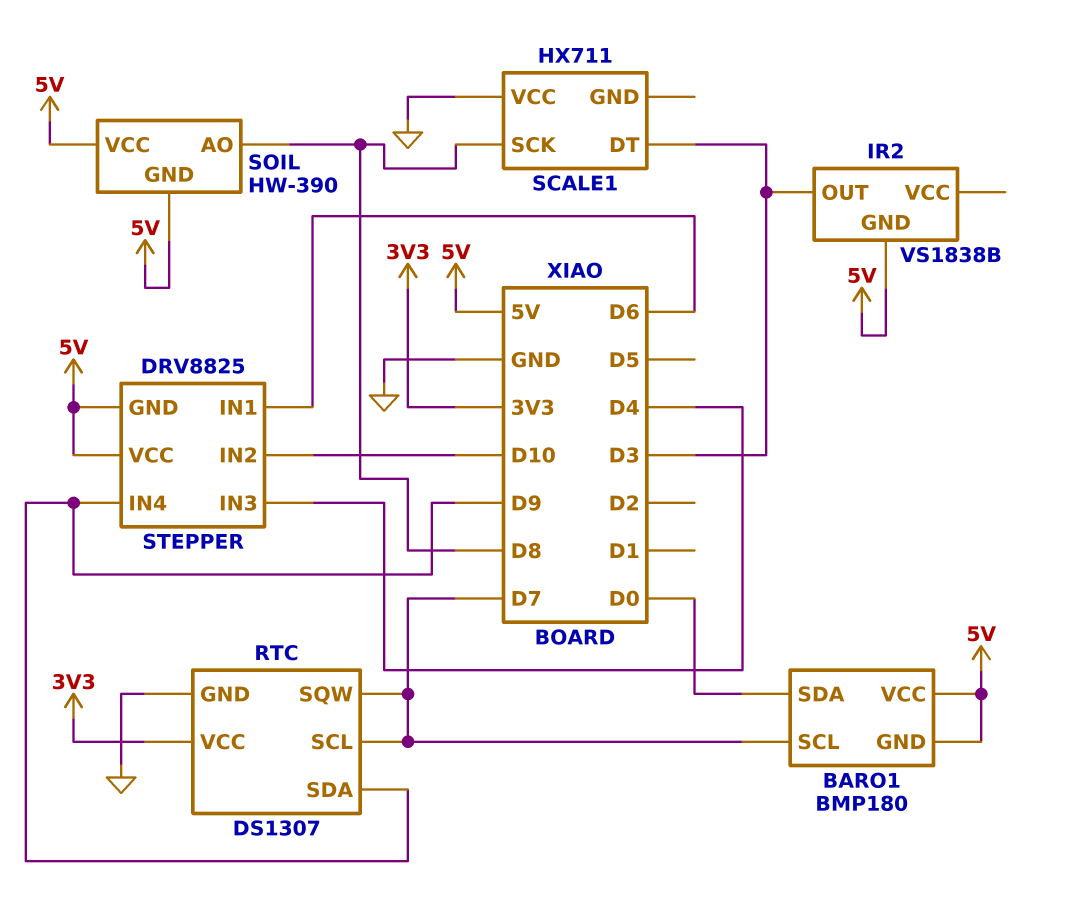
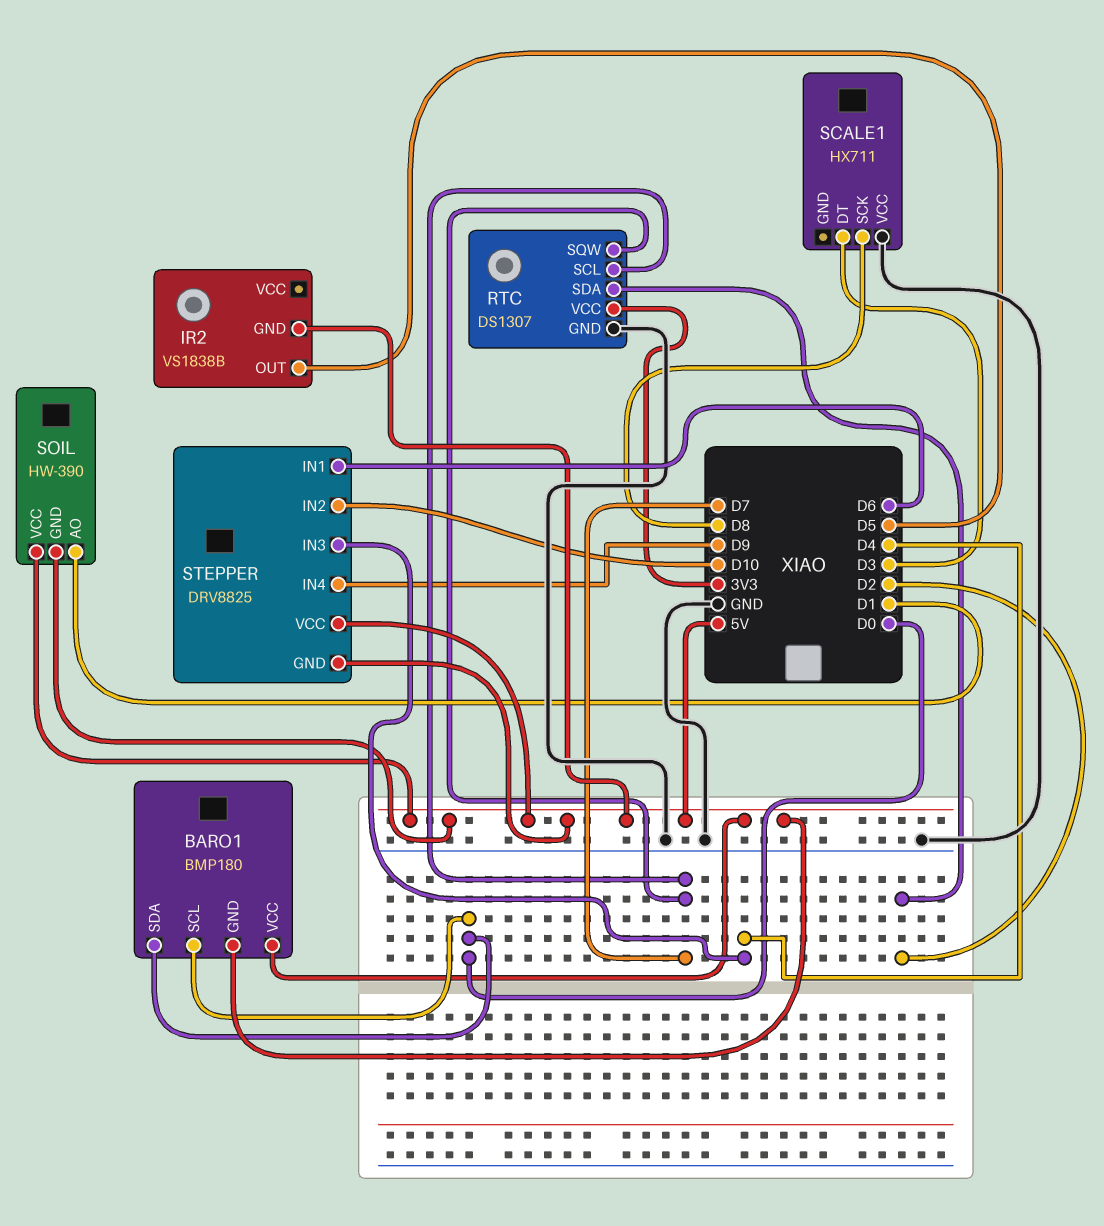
BARO1 pin SCL: D7 -> D0
IR2 pin OUT: D3 -> D5
RTC pin SDA: D9 -> D2
SOIL pin AO: D8 -> D1

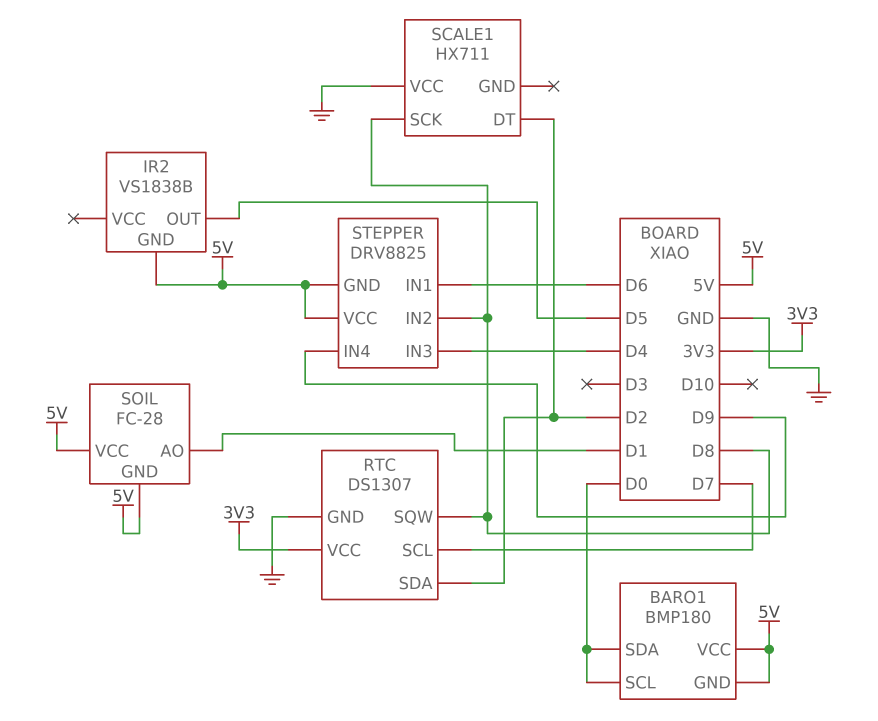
RTC pin SQW: D7 -> D8
SCALE1 pin DT: D3 -> D2
SOIL: HW-390 -> FC-28
STEPPER pin IN2: D10 -> D8

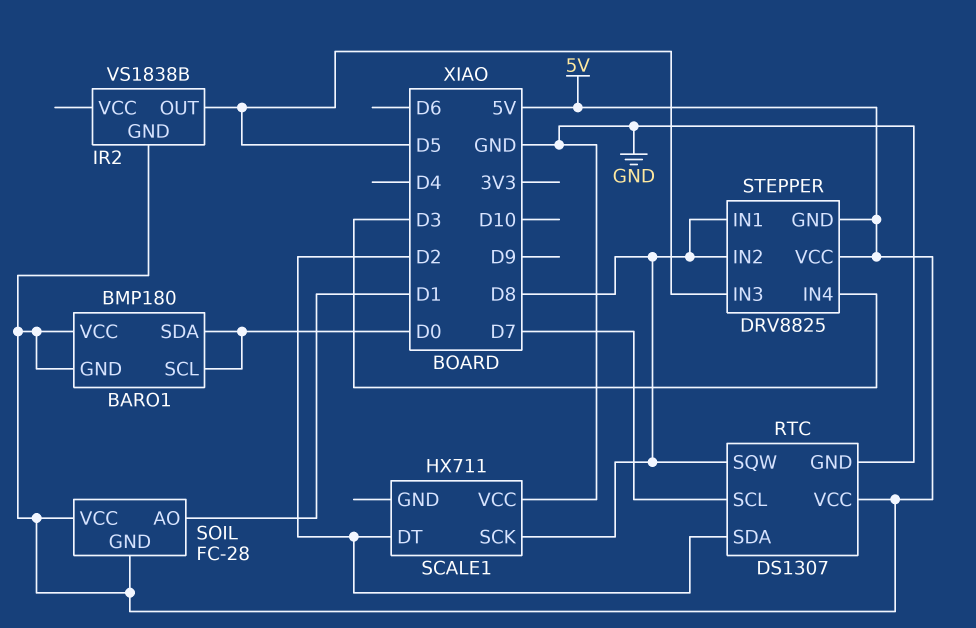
RTC pin VCC: 3V3 -> 5V
STEPPER pin IN1: D6 -> D8
STEPPER pin IN3: D4 -> D5
STEPPER pin IN4: D9 -> D3

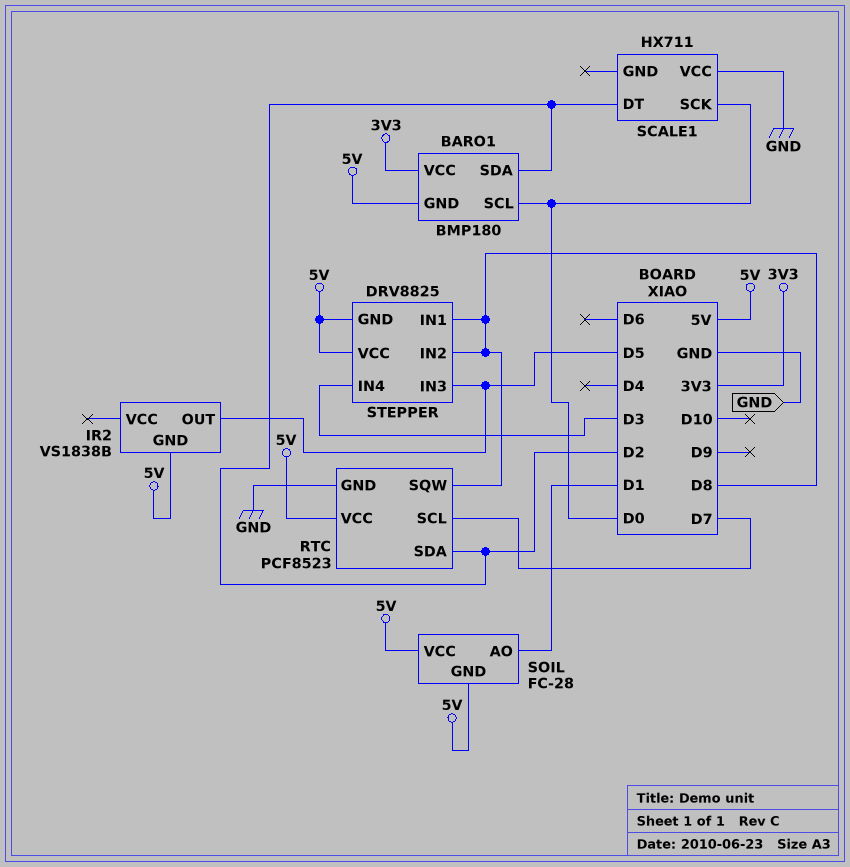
BARO1 pin SDA: D0 -> D2
BARO1 pin VCC: 5V -> 3V3
RTC: DS1307 -> PCF8523
SCALE1 pin SCK: D8 -> D0

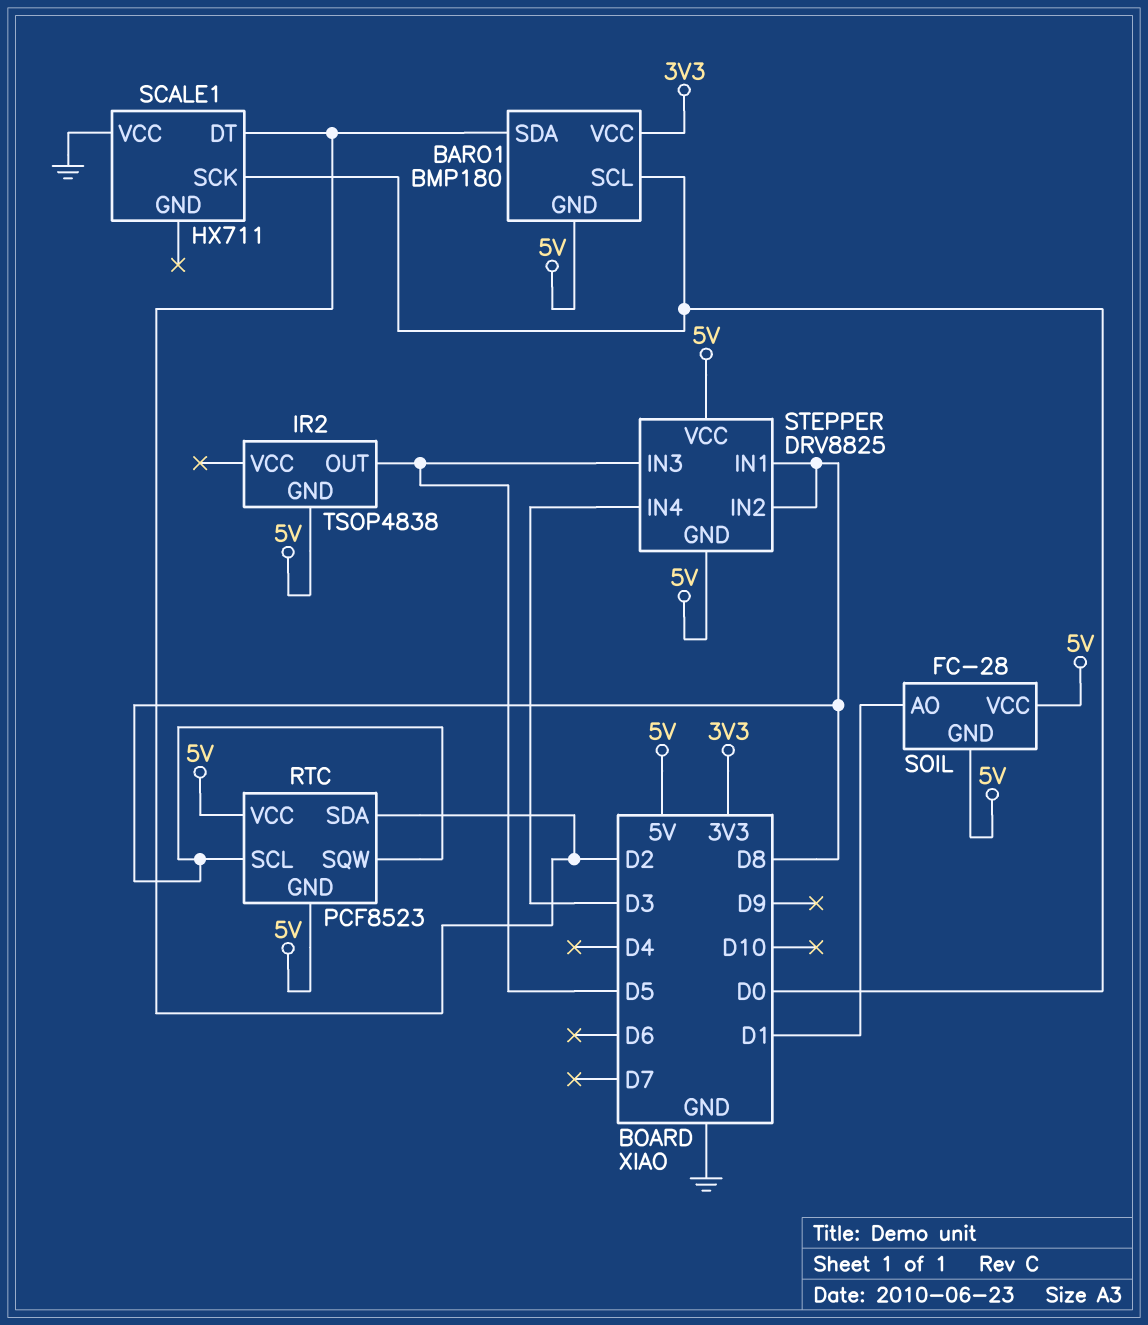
IR2: VS1838B -> TSOP4838
RTC pin GND: GND -> 5V
RTC pin SCL: D7 -> D8

